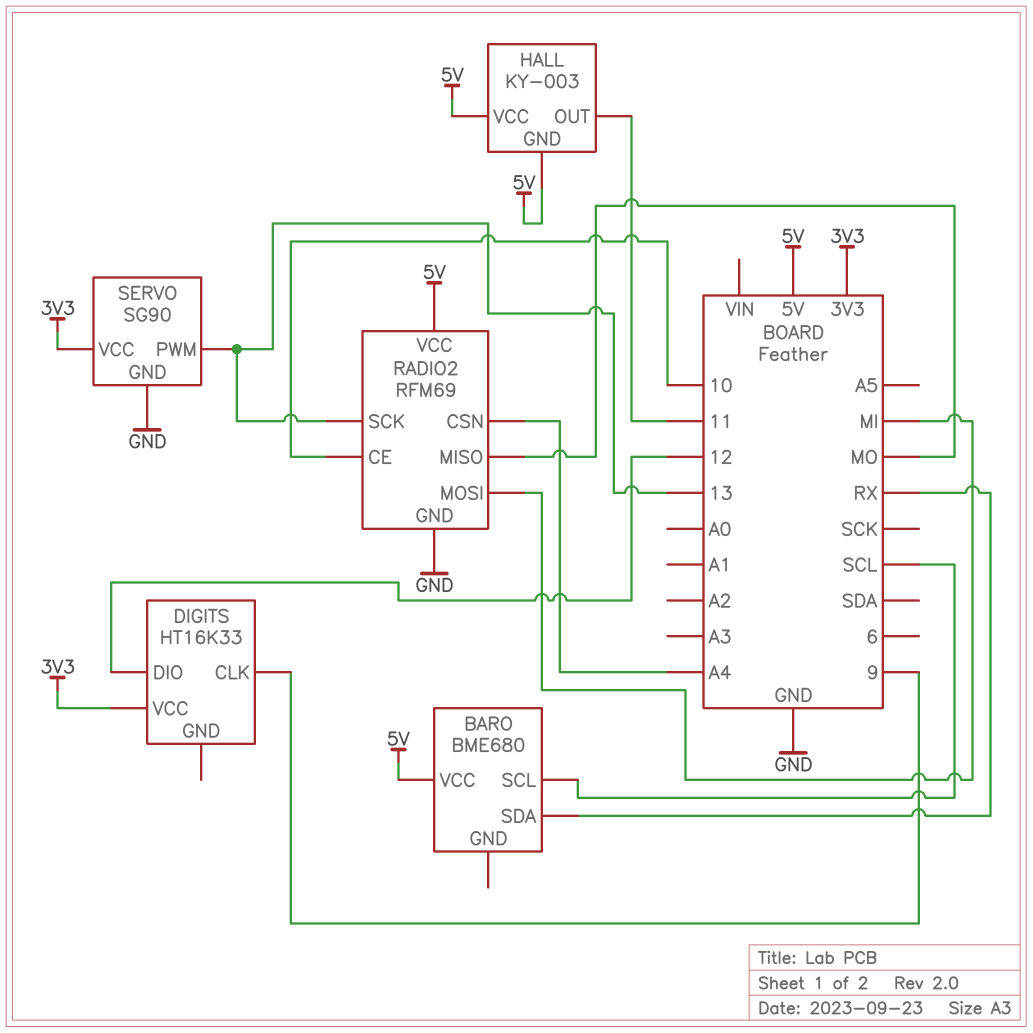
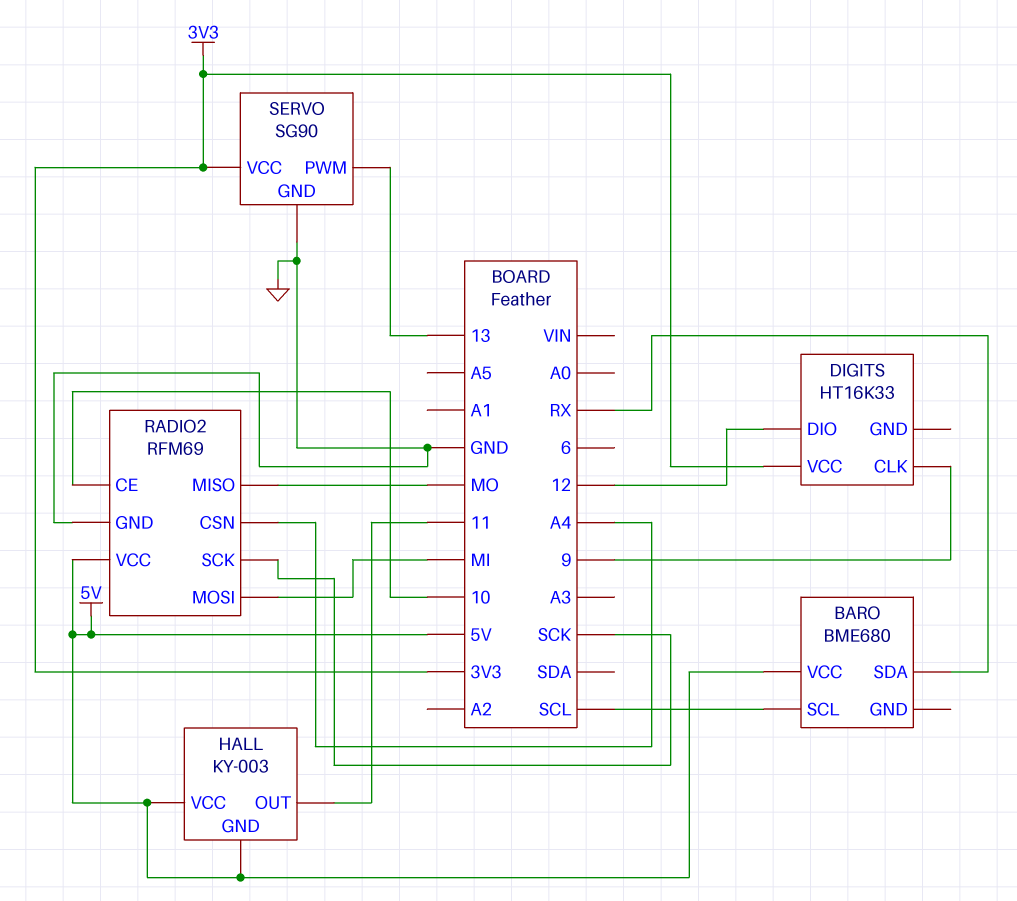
RADIO2 pin SCK: 13 -> SCK

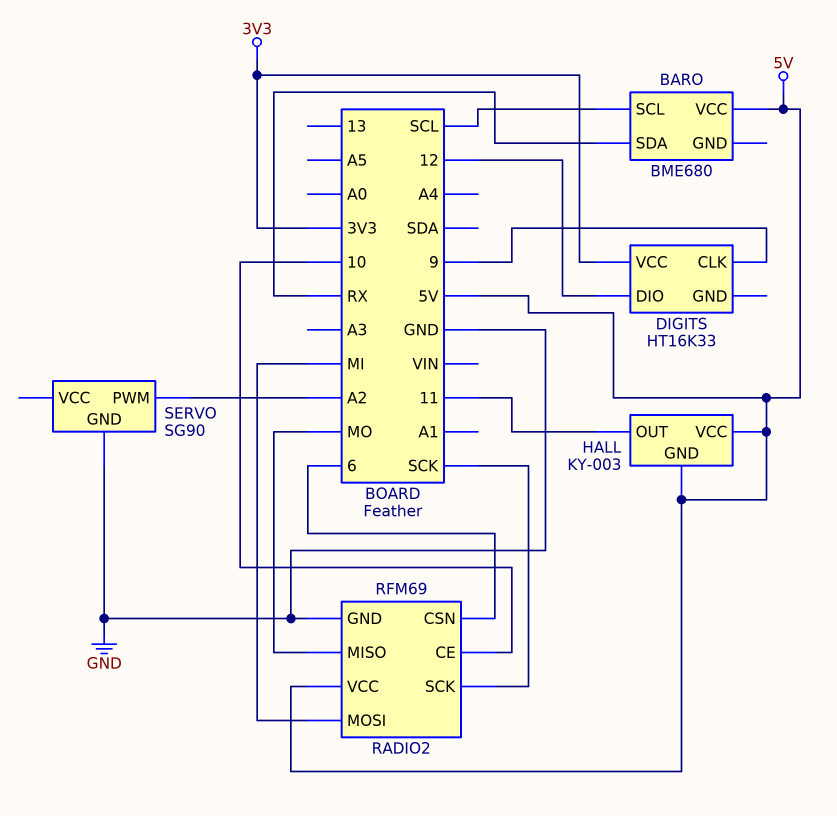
RADIO2 pin CSN: A4 -> 6
SERVO pin PWM: 13 -> A2
SERVO pin VCC: 3V3 -> none

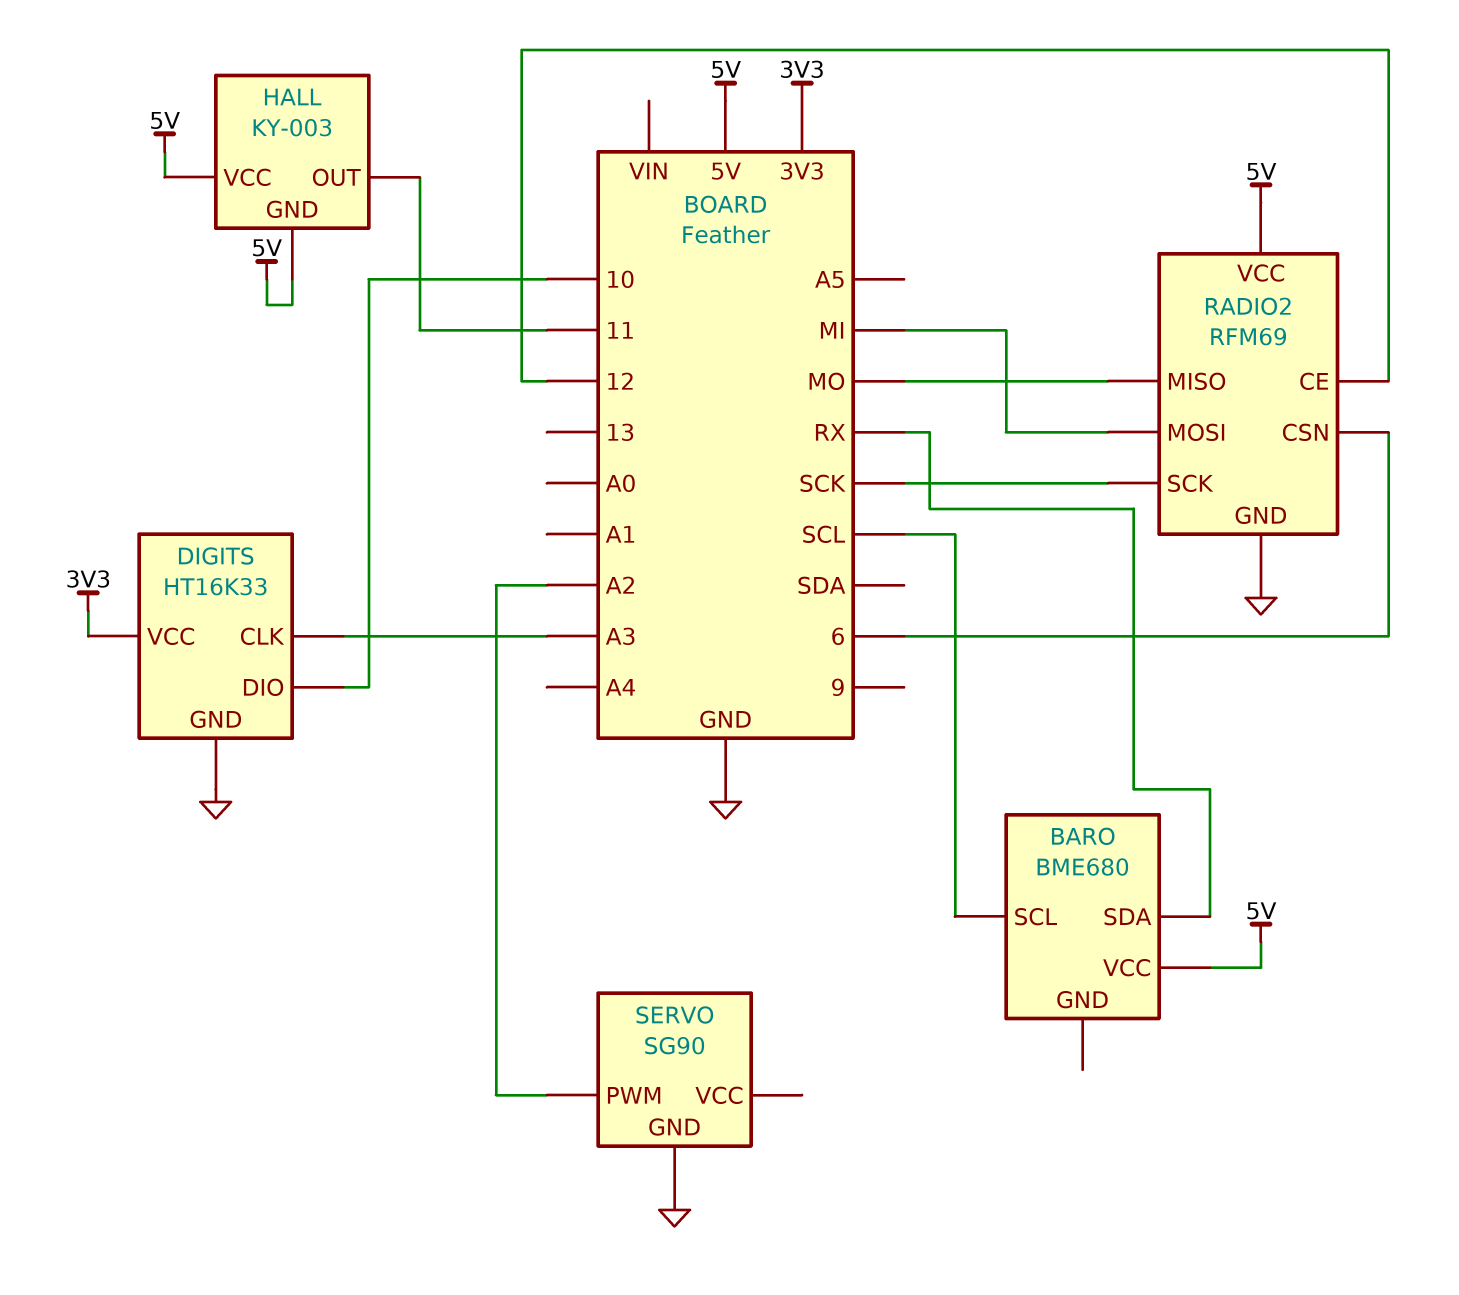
DIGITS pin CLK: 9 -> A3
DIGITS pin DIO: 12 -> 10
DIGITS pin GND: none -> GND
RADIO2 pin CE: 10 -> 12

